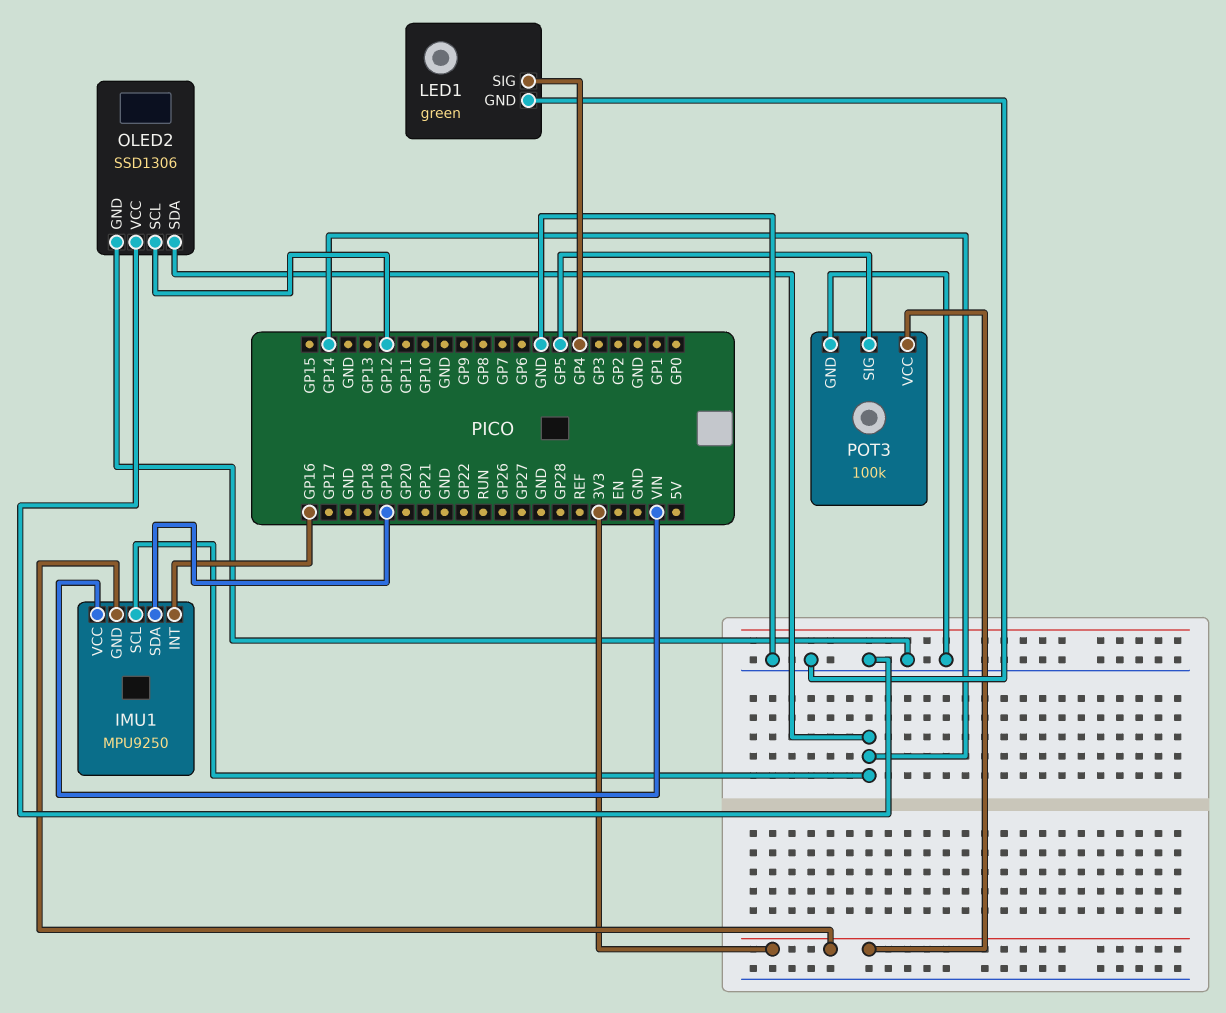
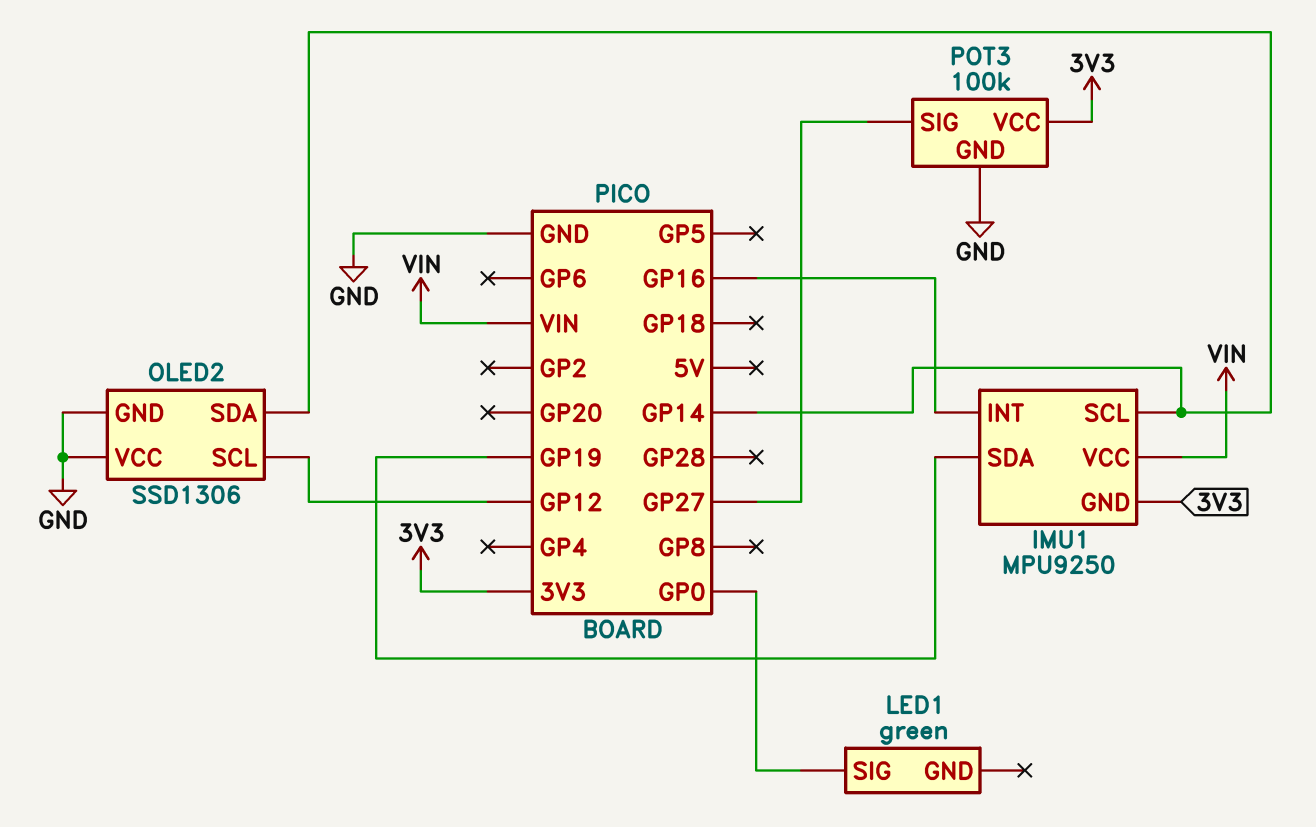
LED1 pin GND: GND -> none
LED1 pin SIG: GP4 -> GP0
POT3 pin SIG: GP5 -> GP27

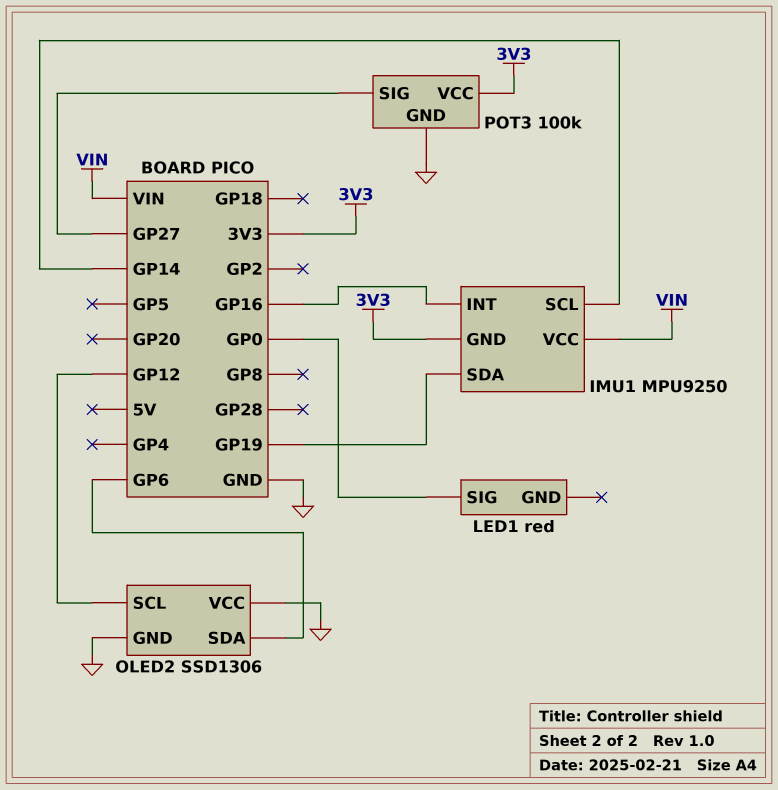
LED1: green -> red
OLED2 pin SDA: GP14 -> GP6

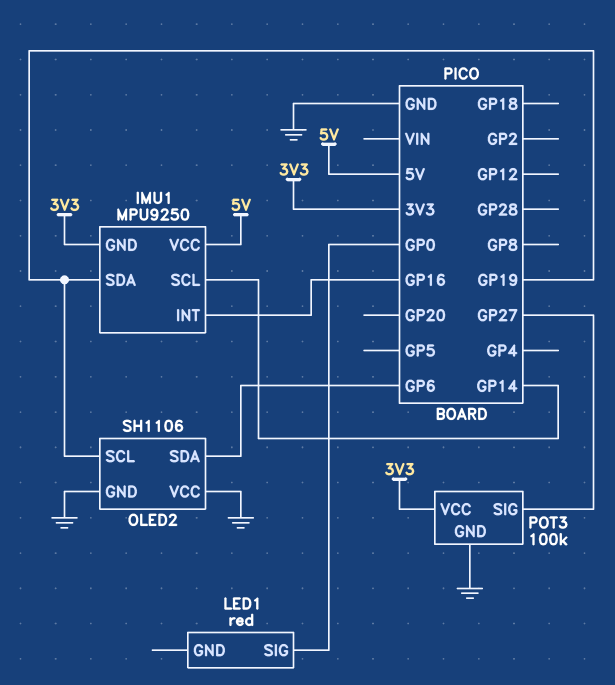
IMU1 pin VCC: VIN -> 5V
OLED2: SSD1306 -> SH1106
OLED2 pin SCL: GP12 -> GP19

